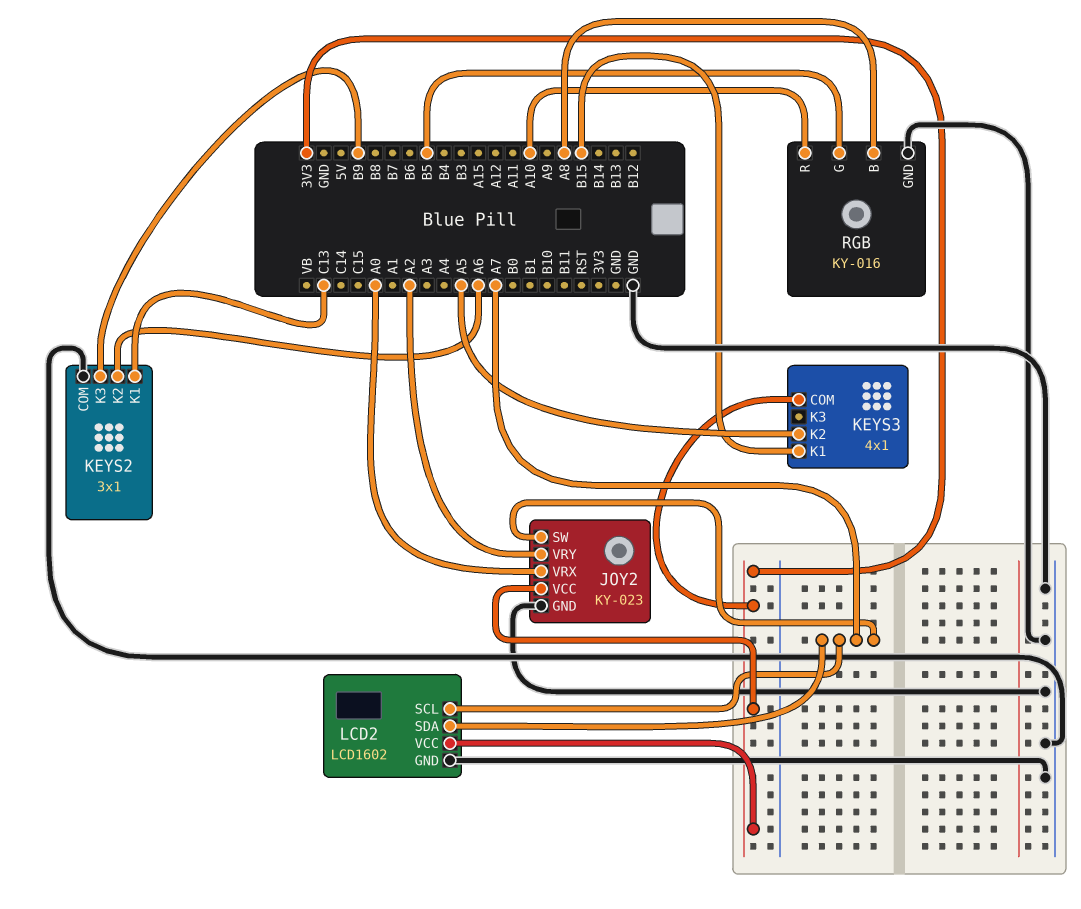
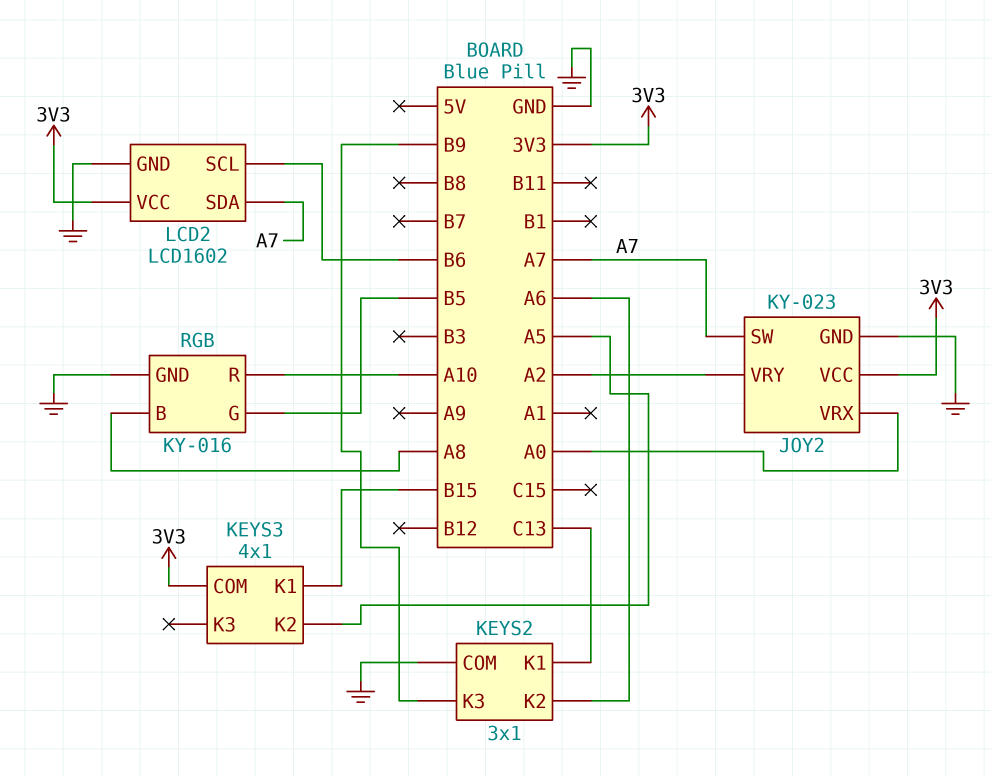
LCD2 pin SCL: A7 -> B6

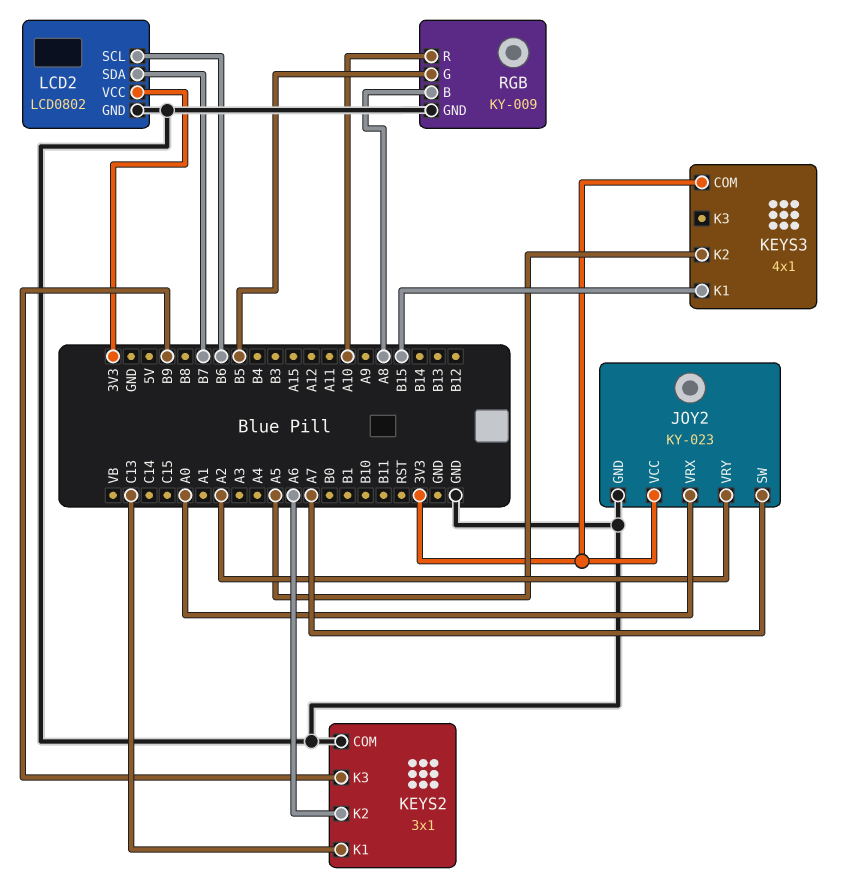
LCD2: LCD1602 -> LCD0802
LCD2 pin SDA: A7 -> B7
RGB: KY-016 -> KY-009

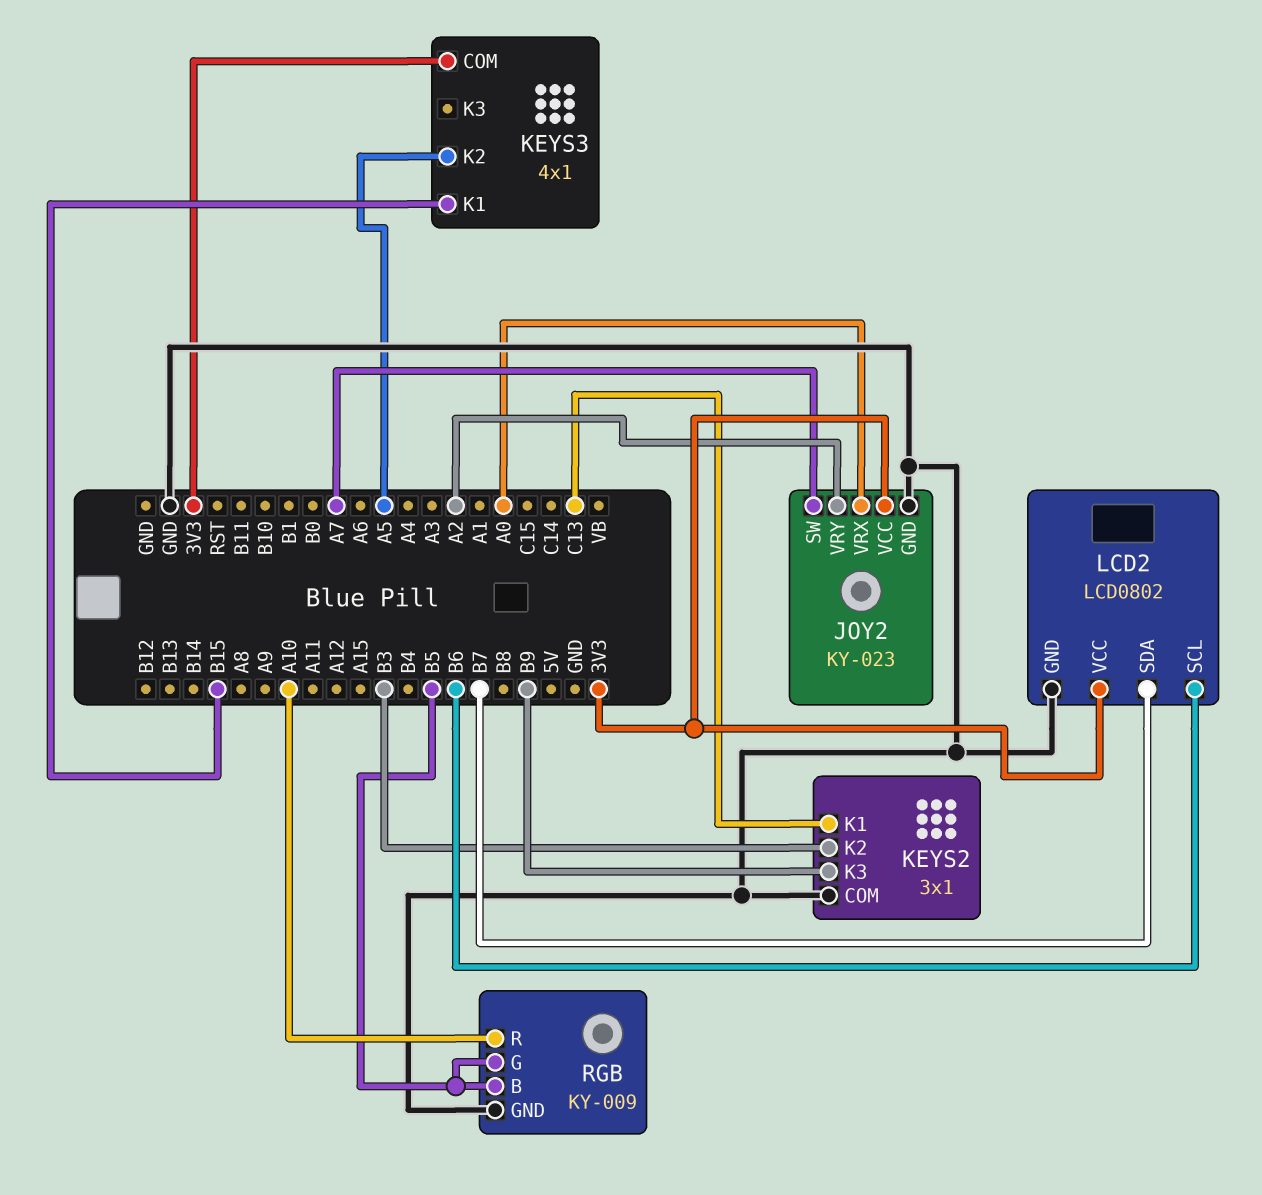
KEYS2 pin K2: A6 -> B3
RGB pin B: A8 -> B5

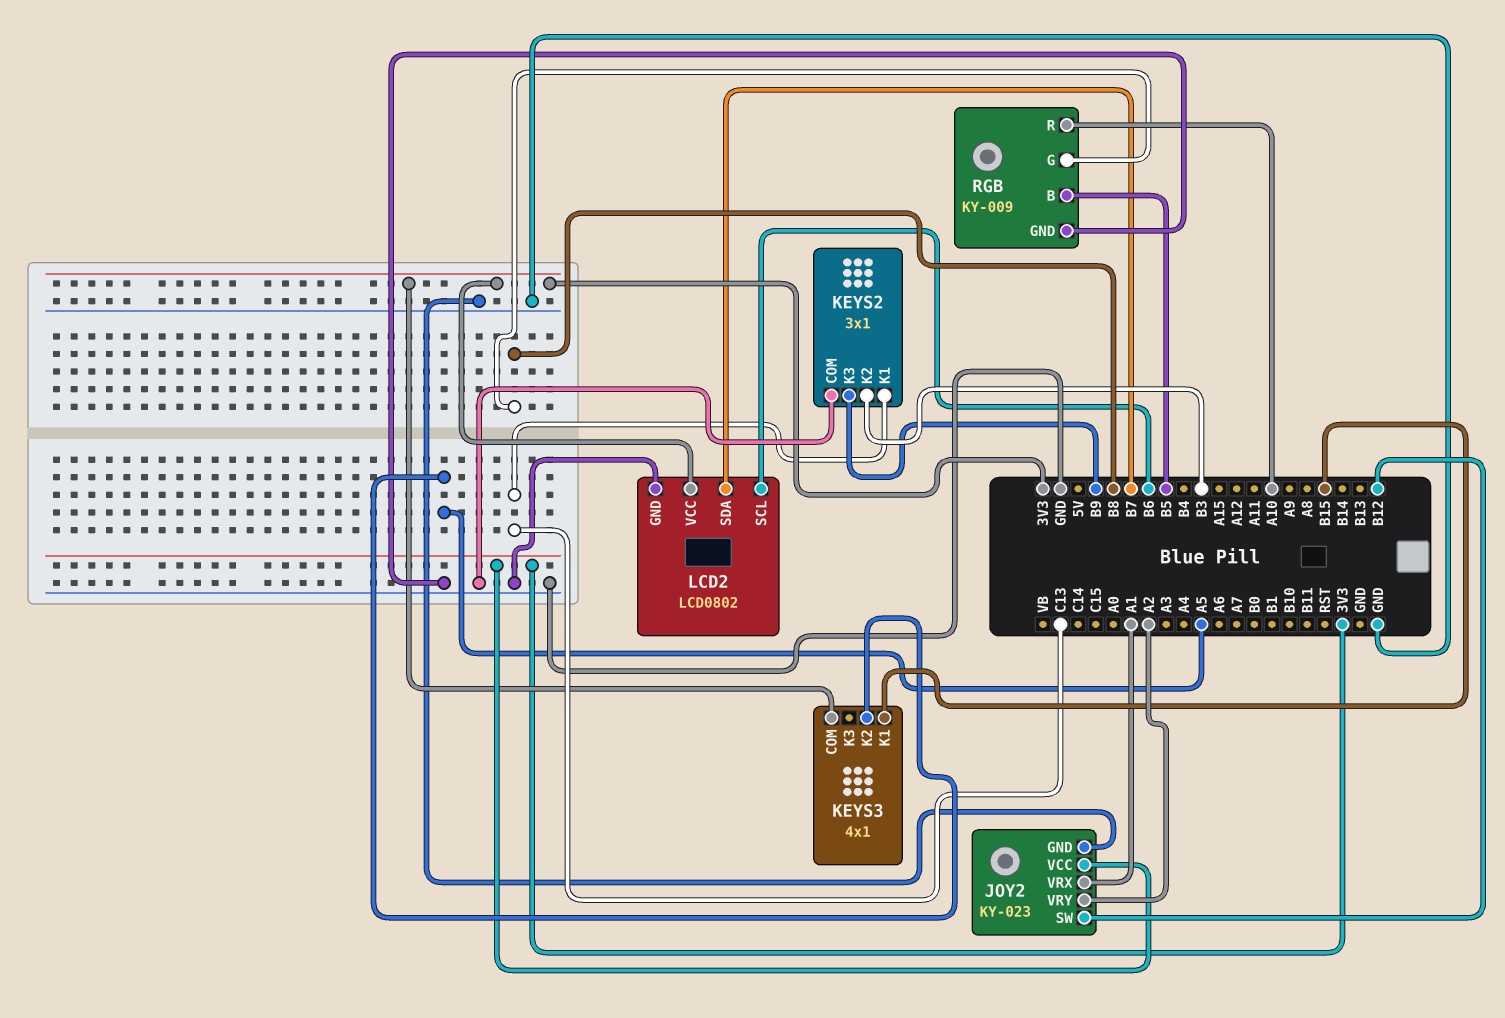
JOY2 pin SW: A7 -> B12
JOY2 pin VRX: A0 -> A1
RGB pin G: B5 -> B8

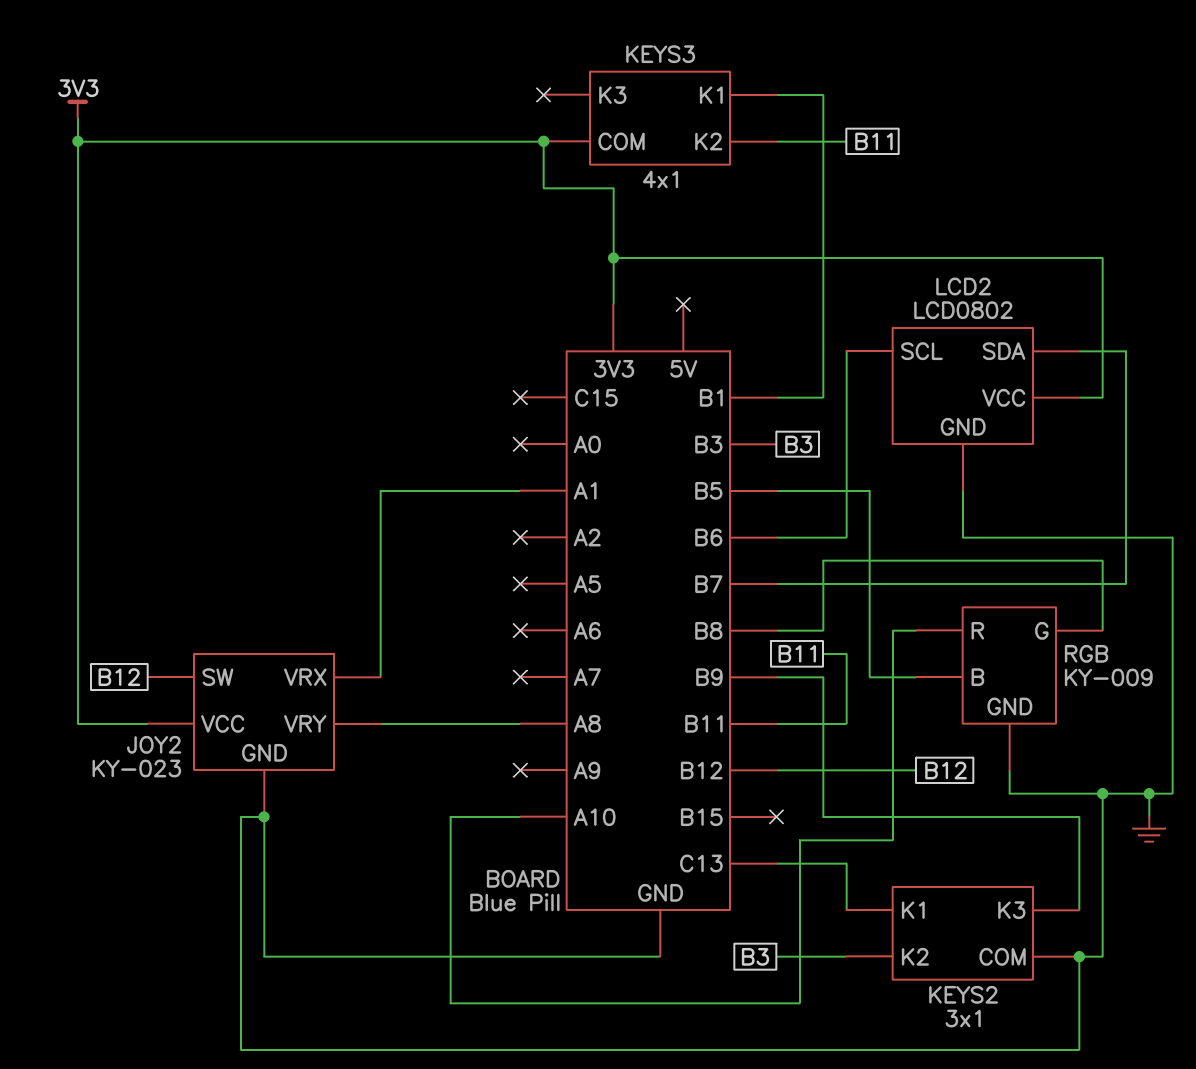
JOY2 pin VRY: A2 -> A8
KEYS3 pin K1: B15 -> B1
KEYS3 pin K2: A5 -> B11

